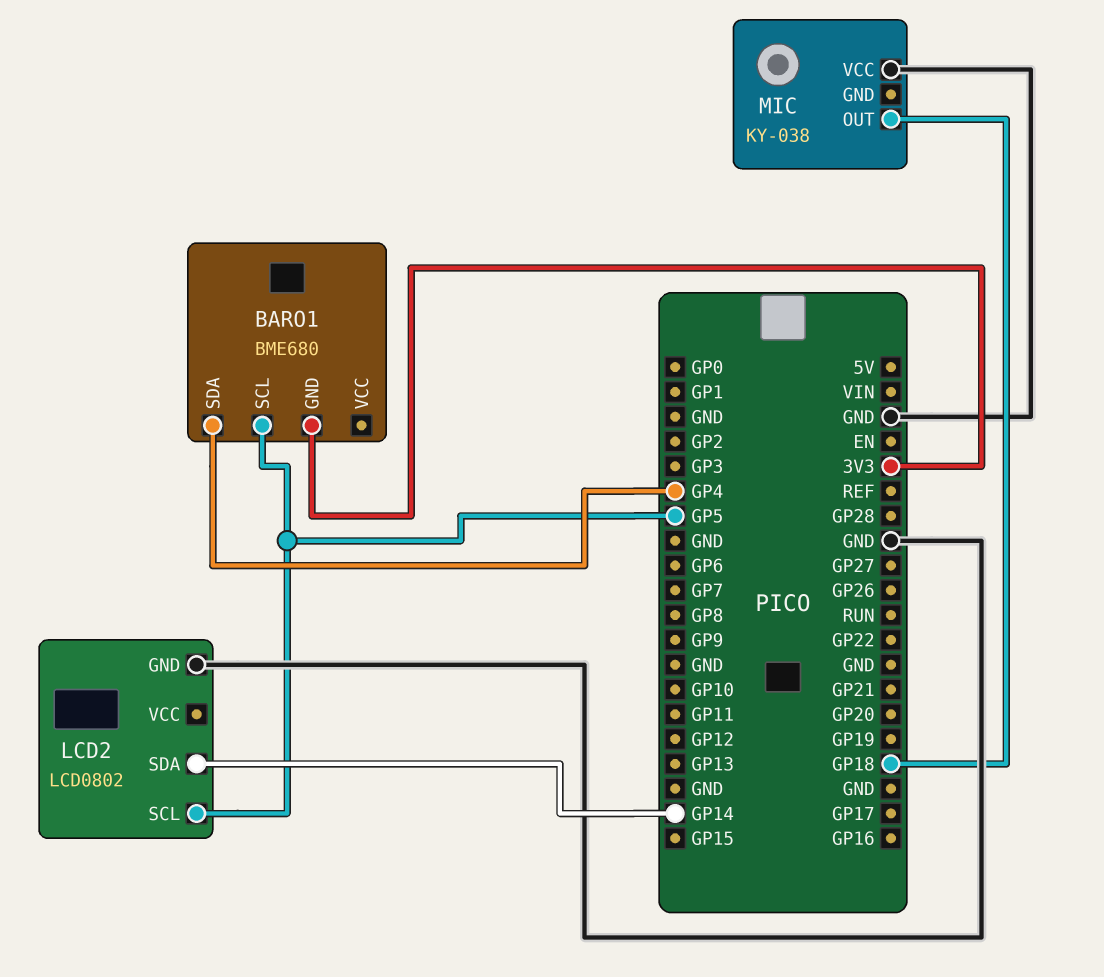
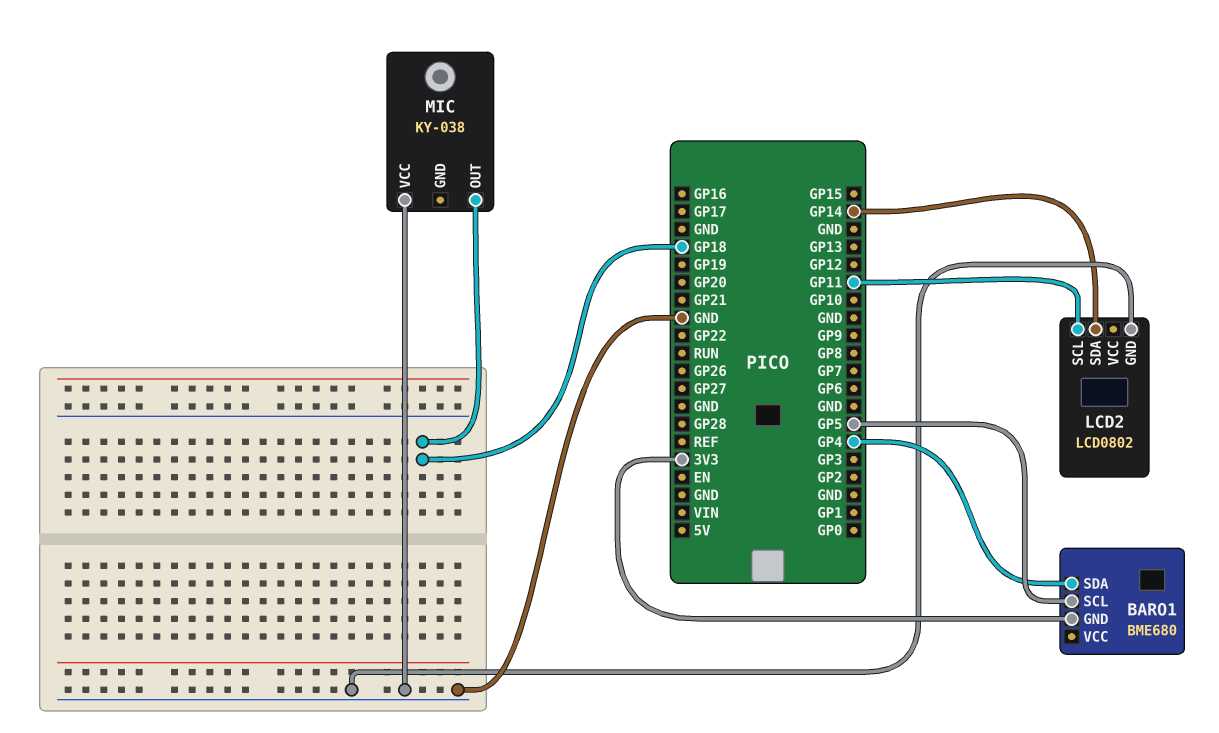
LCD2 pin SCL: GP5 -> GP11

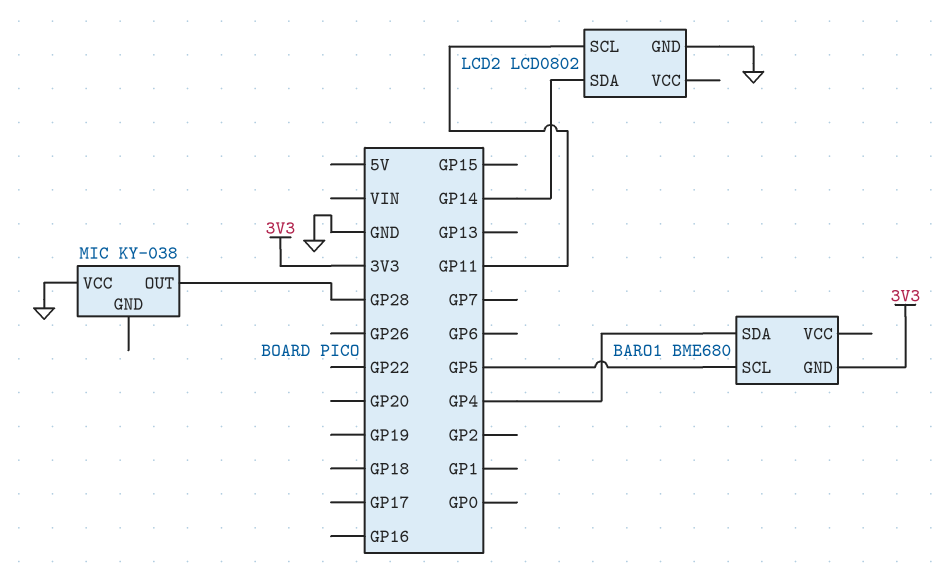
MIC pin OUT: GP18 -> GP28

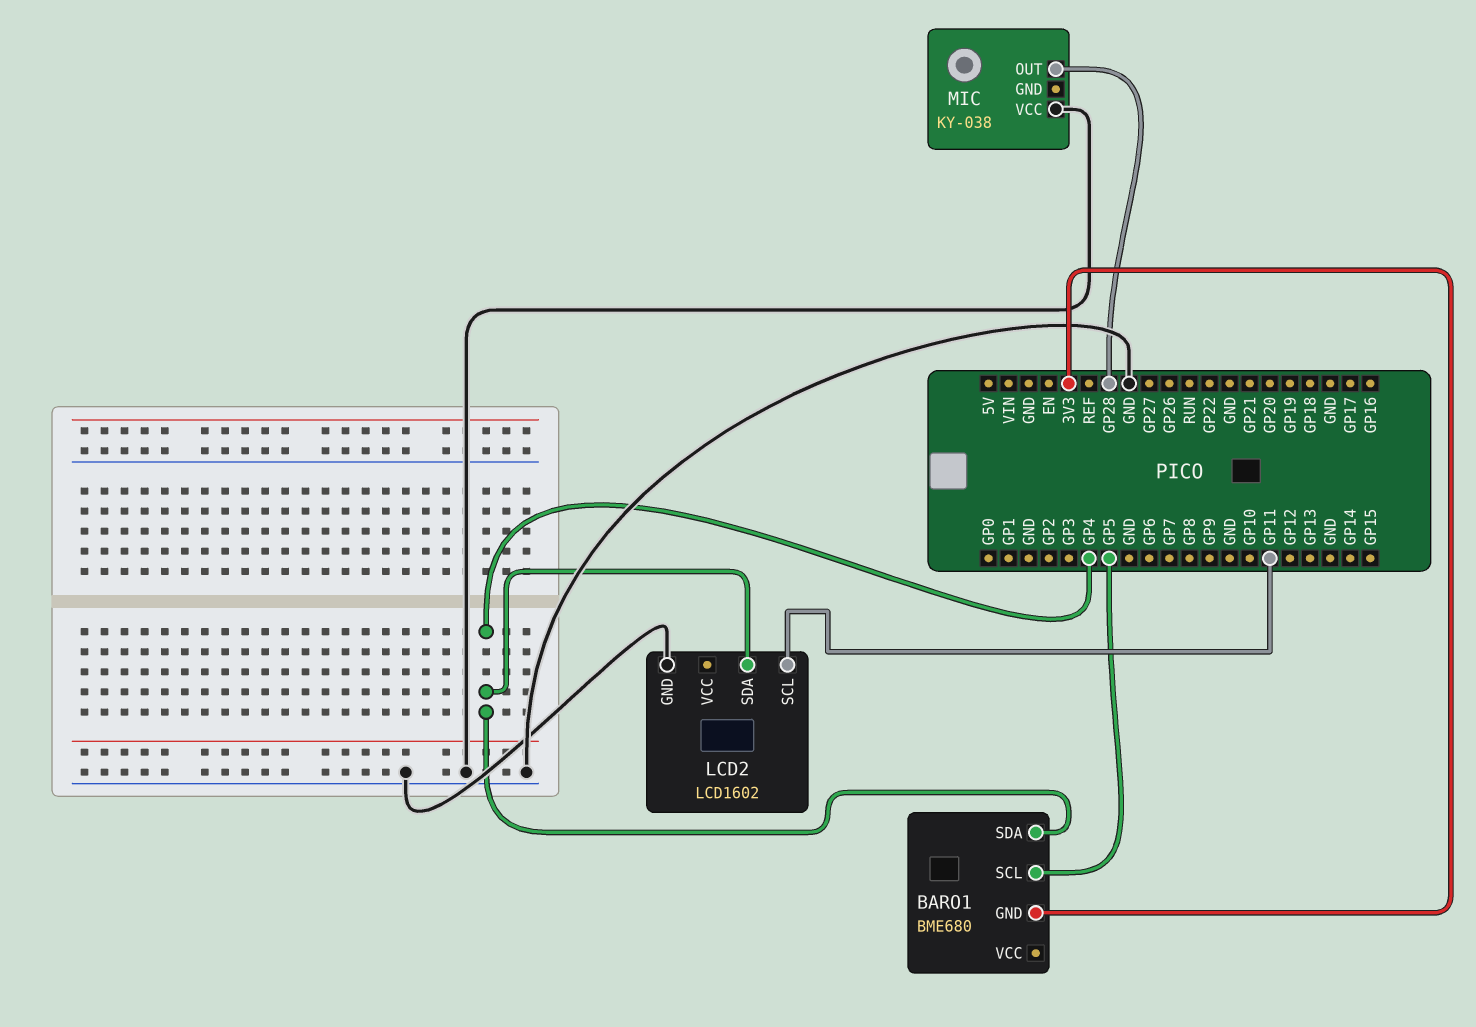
LCD2: LCD0802 -> LCD1602
LCD2 pin SDA: GP14 -> GP4

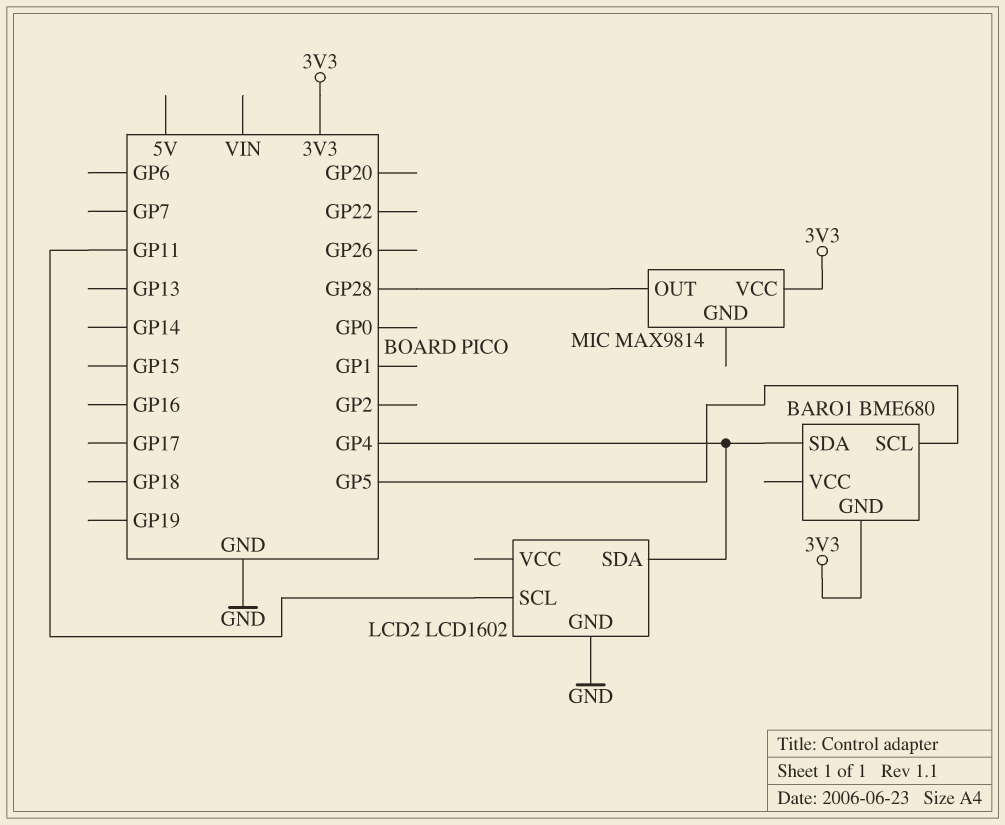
MIC: KY-038 -> MAX9814
MIC pin VCC: GND -> 3V3

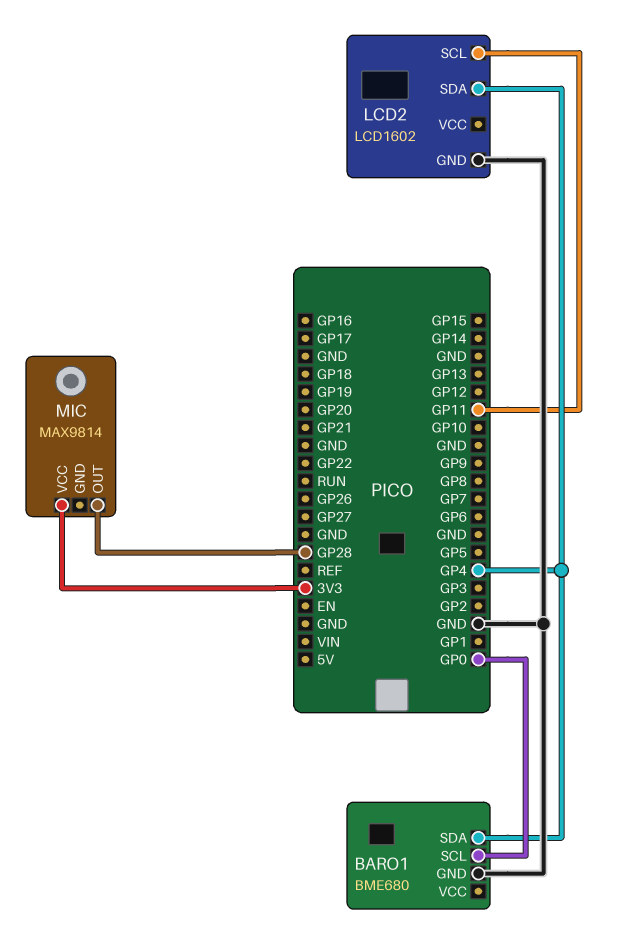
BARO1 pin GND: 3V3 -> GND
BARO1 pin SCL: GP5 -> GP0

